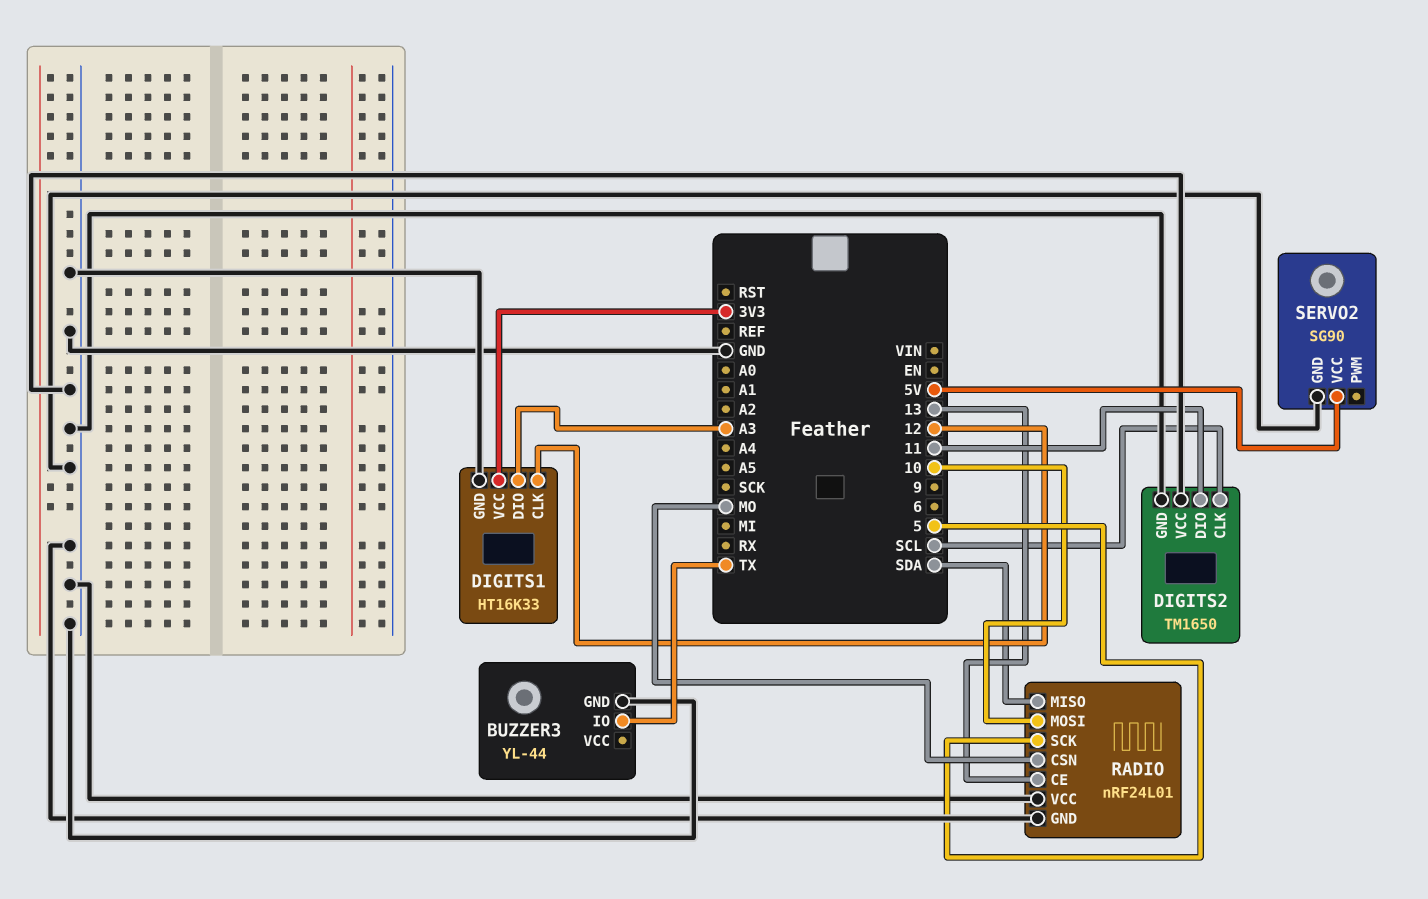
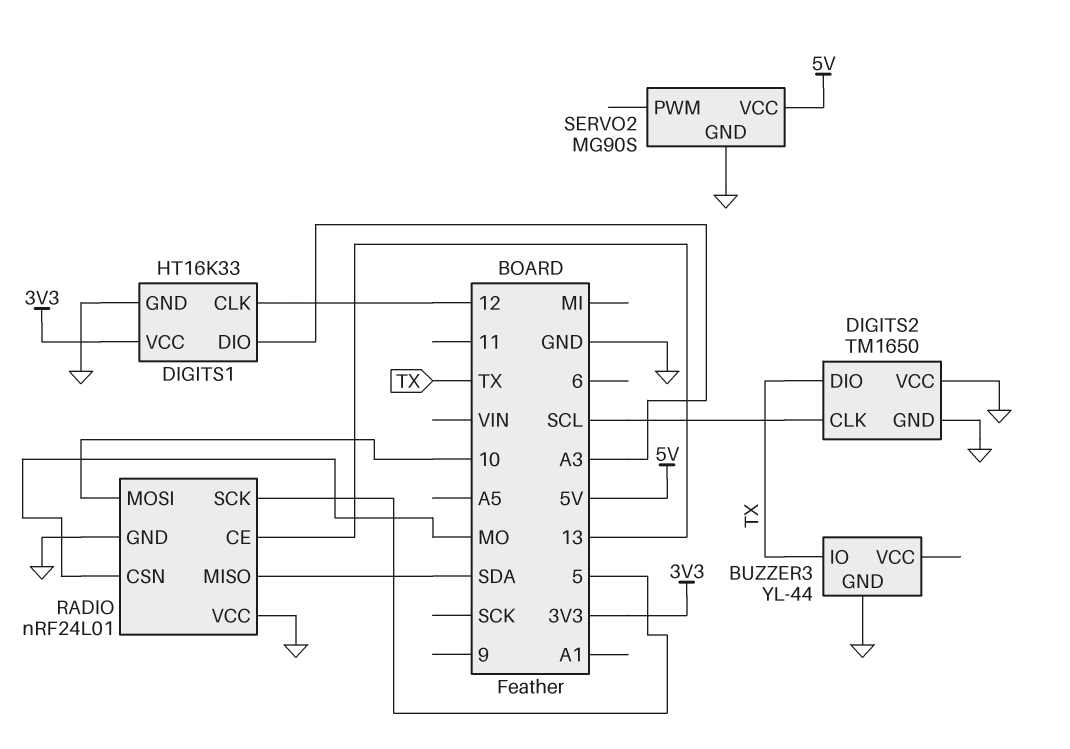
DIGITS2 pin DIO: 11 -> TX
SERVO2: SG90 -> MG90S

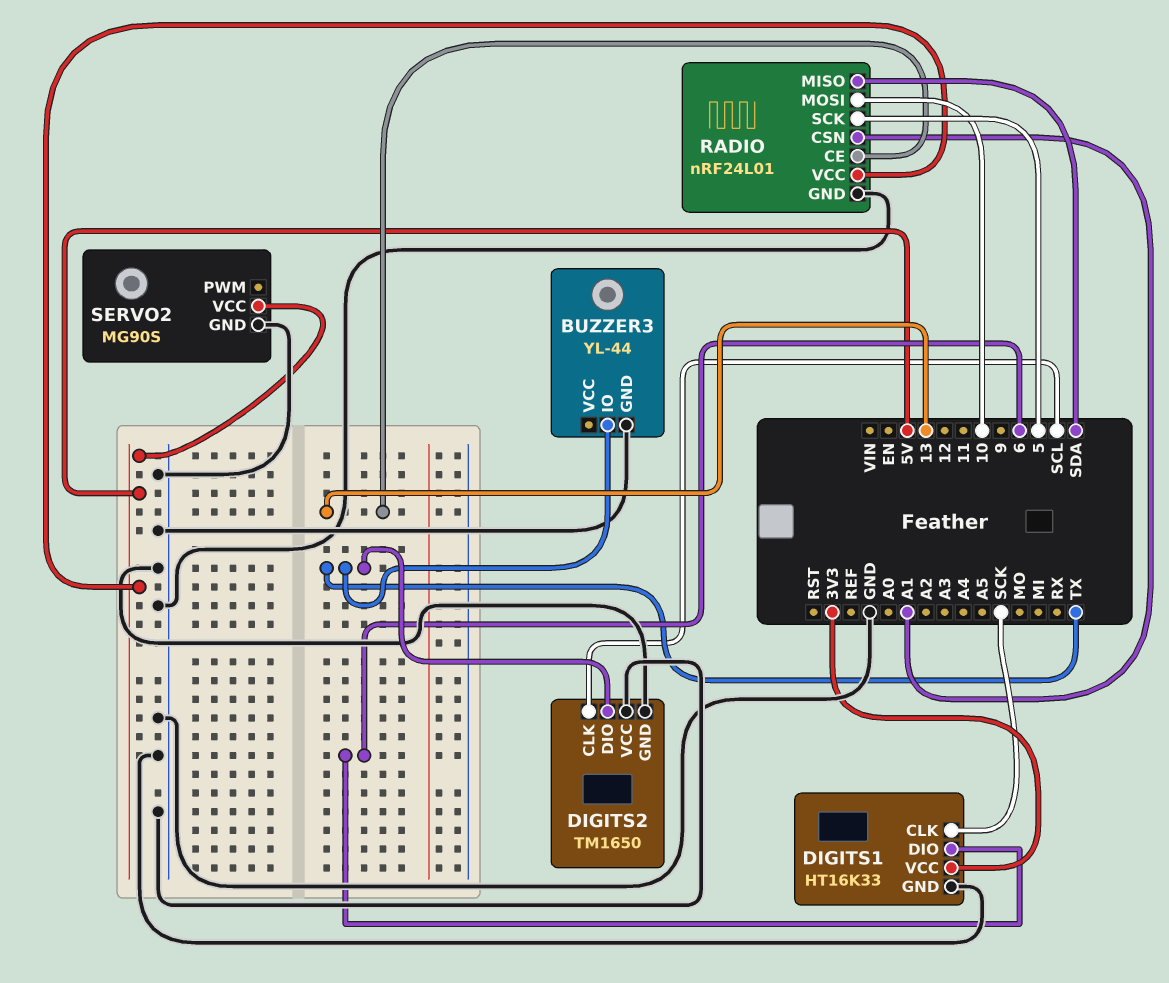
DIGITS1 pin CLK: 12 -> SCK
DIGITS1 pin DIO: A3 -> 6
RADIO pin CSN: MO -> A1
RADIO pin VCC: GND -> 5V

